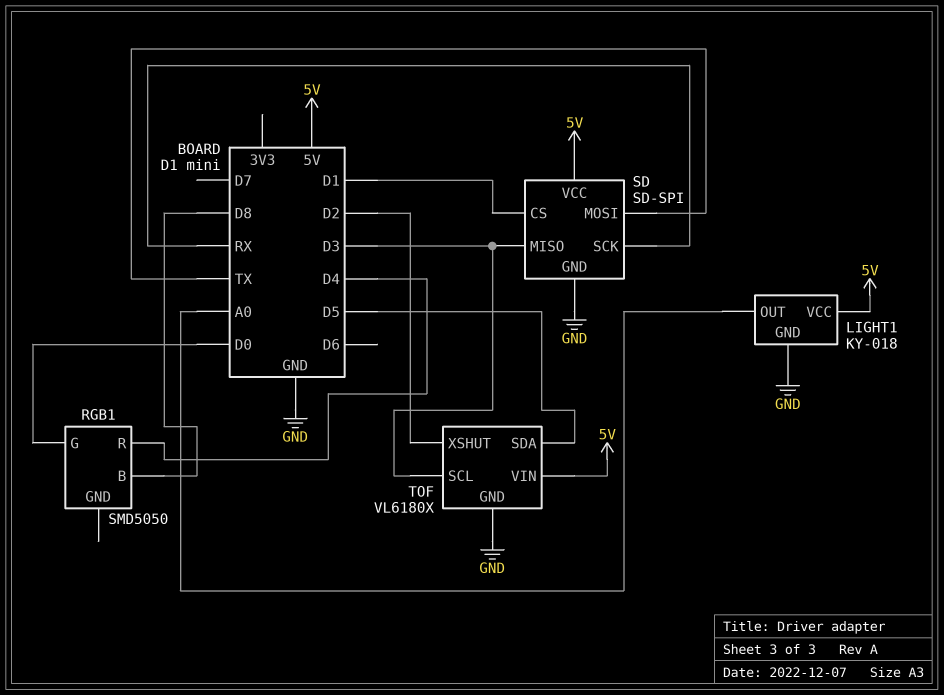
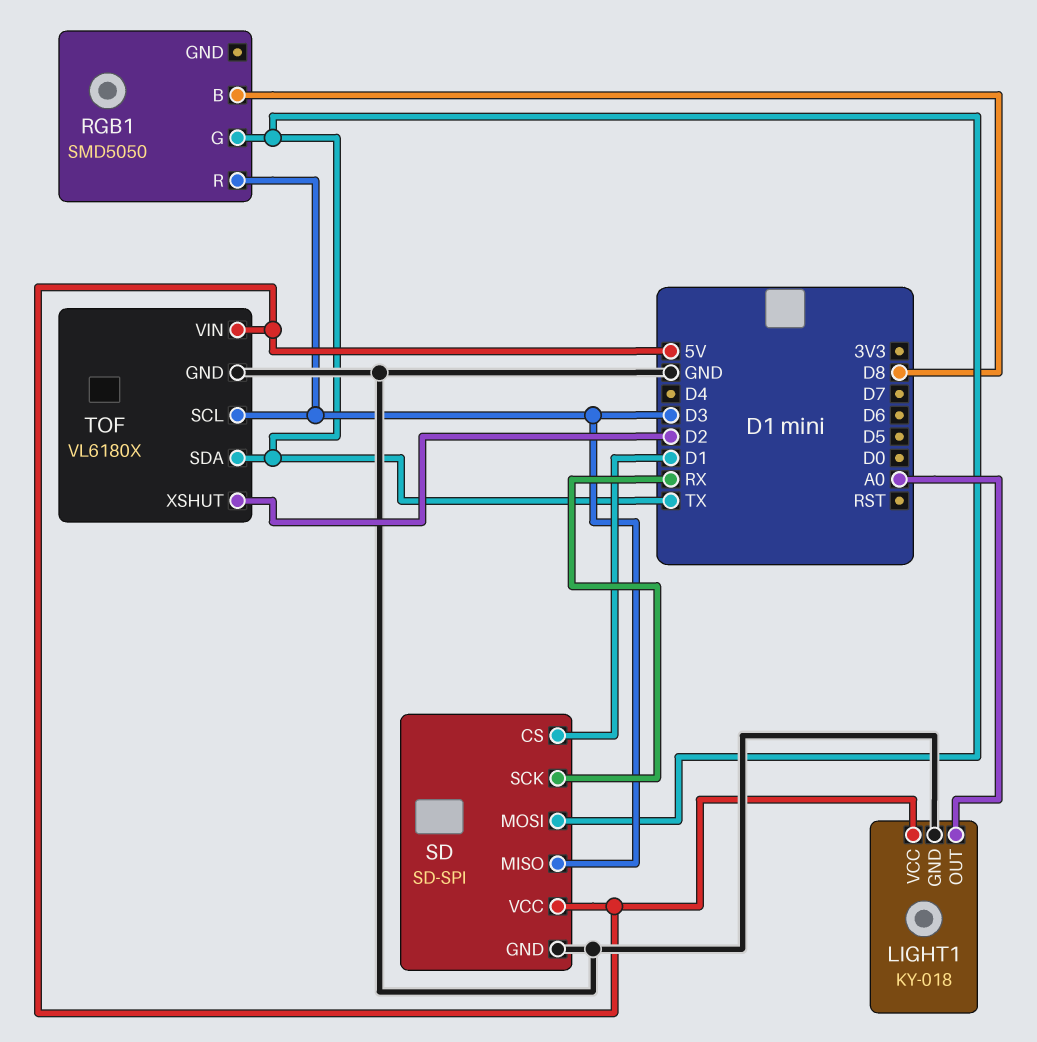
RGB1 pin G: D0 -> TX
RGB1 pin R: D4 -> D3
TOF pin SDA: D5 -> TX

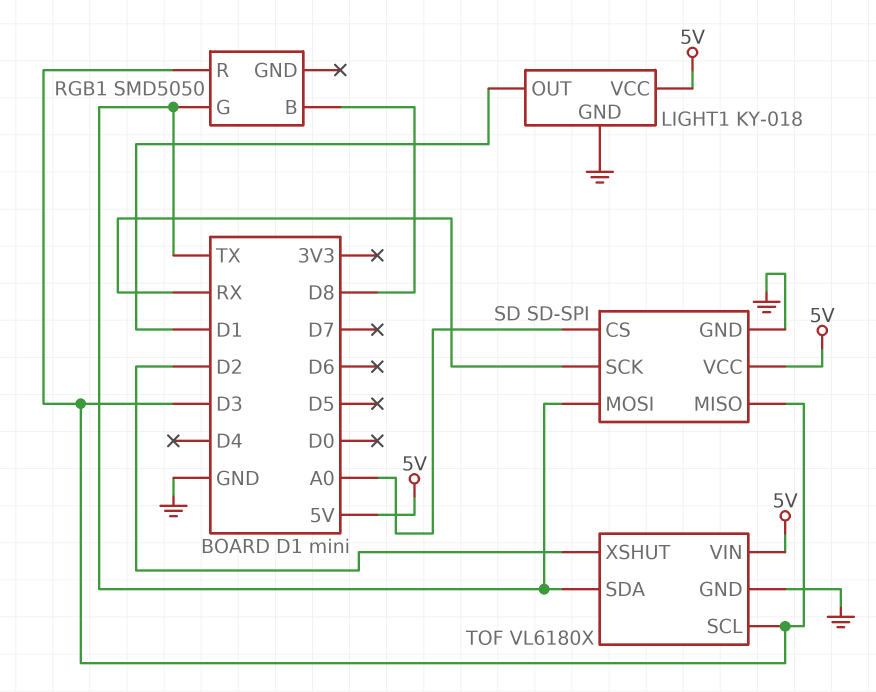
LIGHT1 pin OUT: A0 -> D1
SD pin CS: D1 -> A0

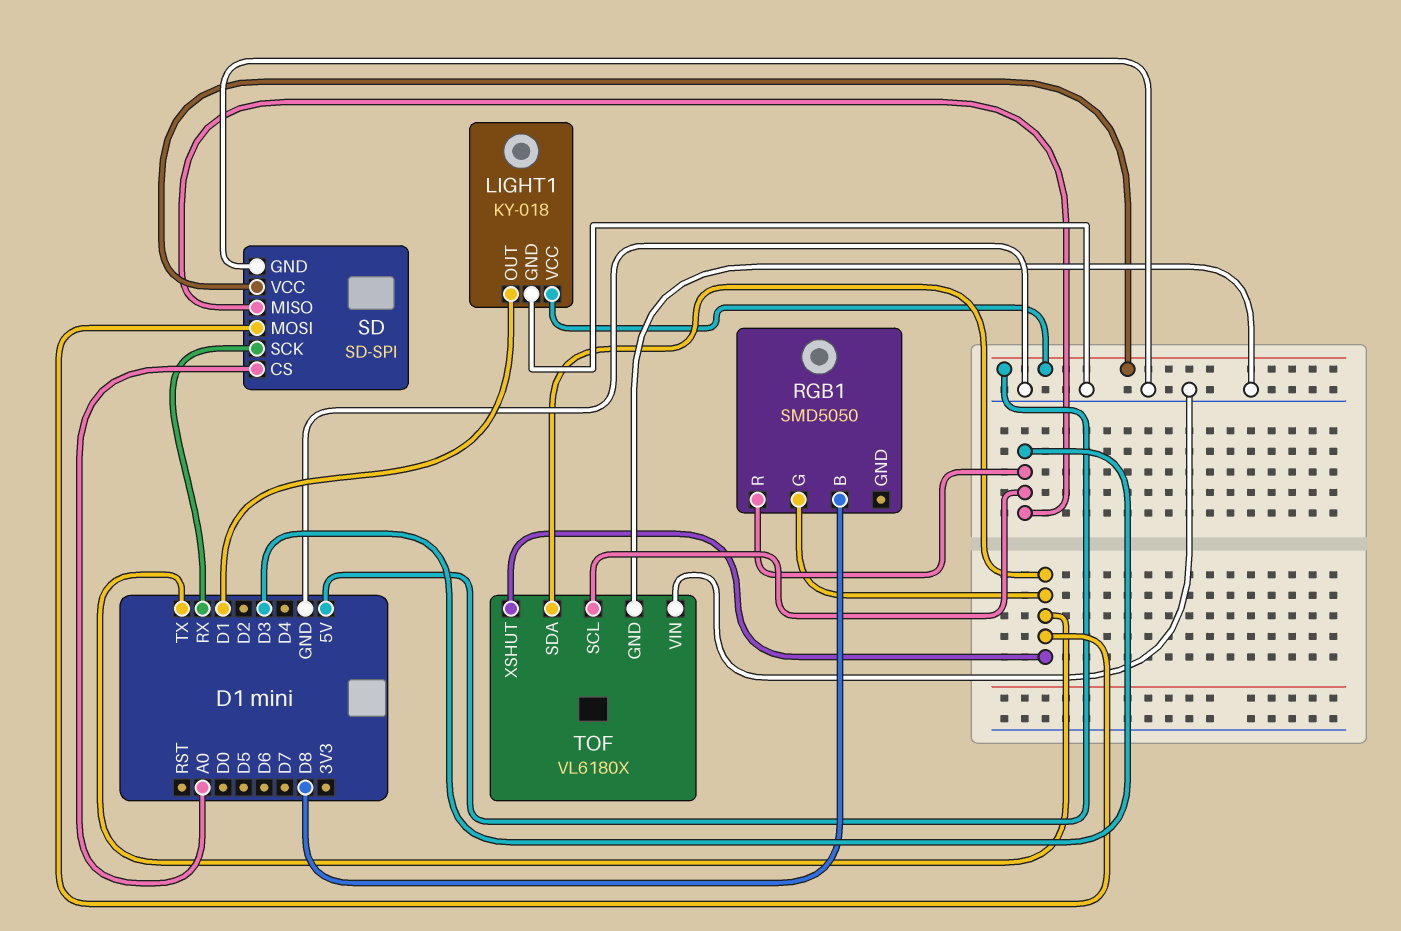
TOF pin VIN: 5V -> GND
TOF pin XSHUT: D2 -> TX

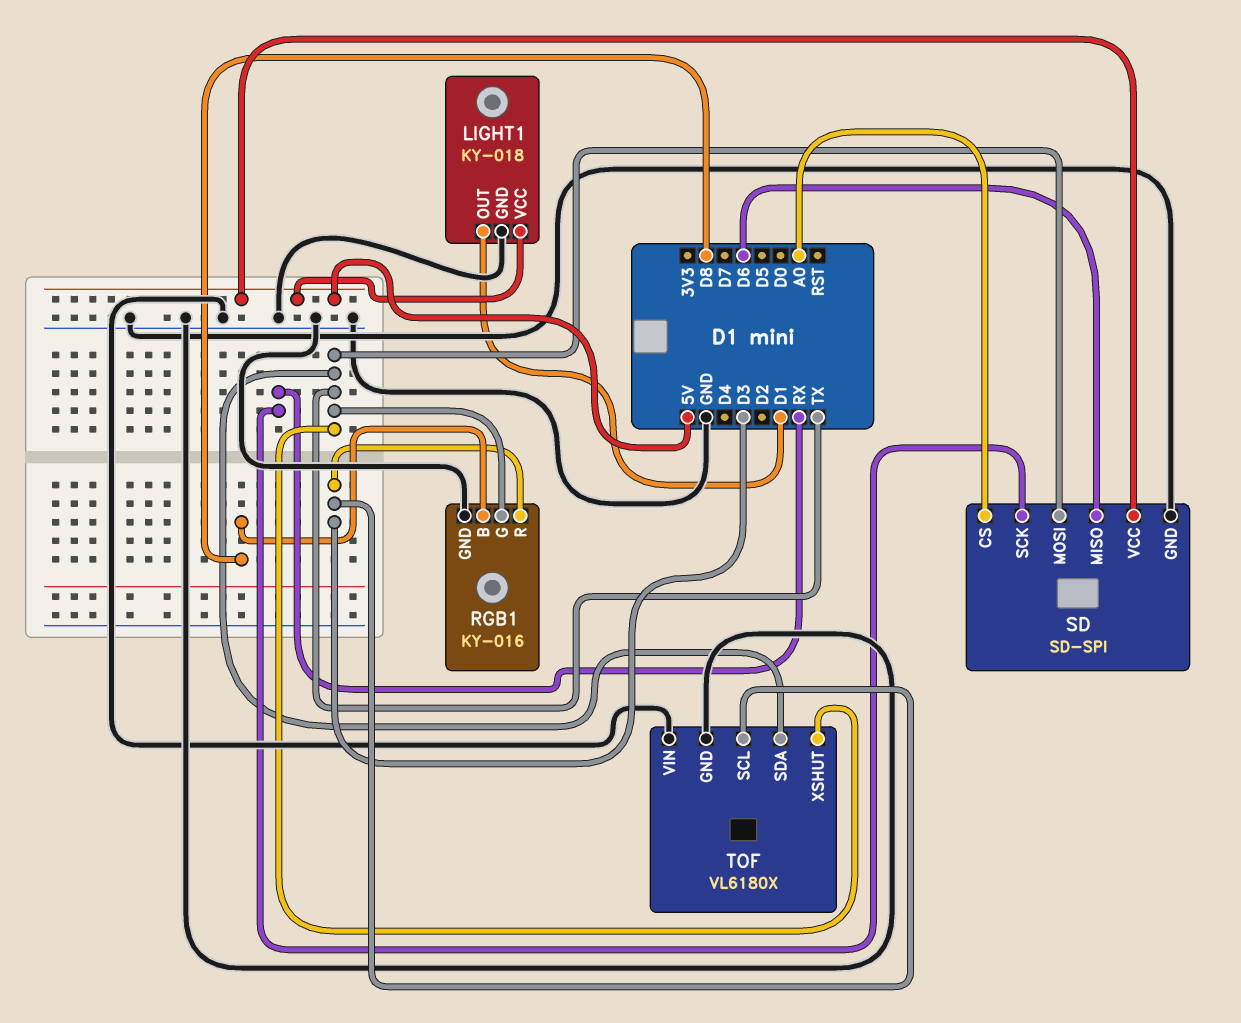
RGB1: SMD5050 -> KY-016
RGB1 pin GND: none -> GND
SD pin MISO: D3 -> D6

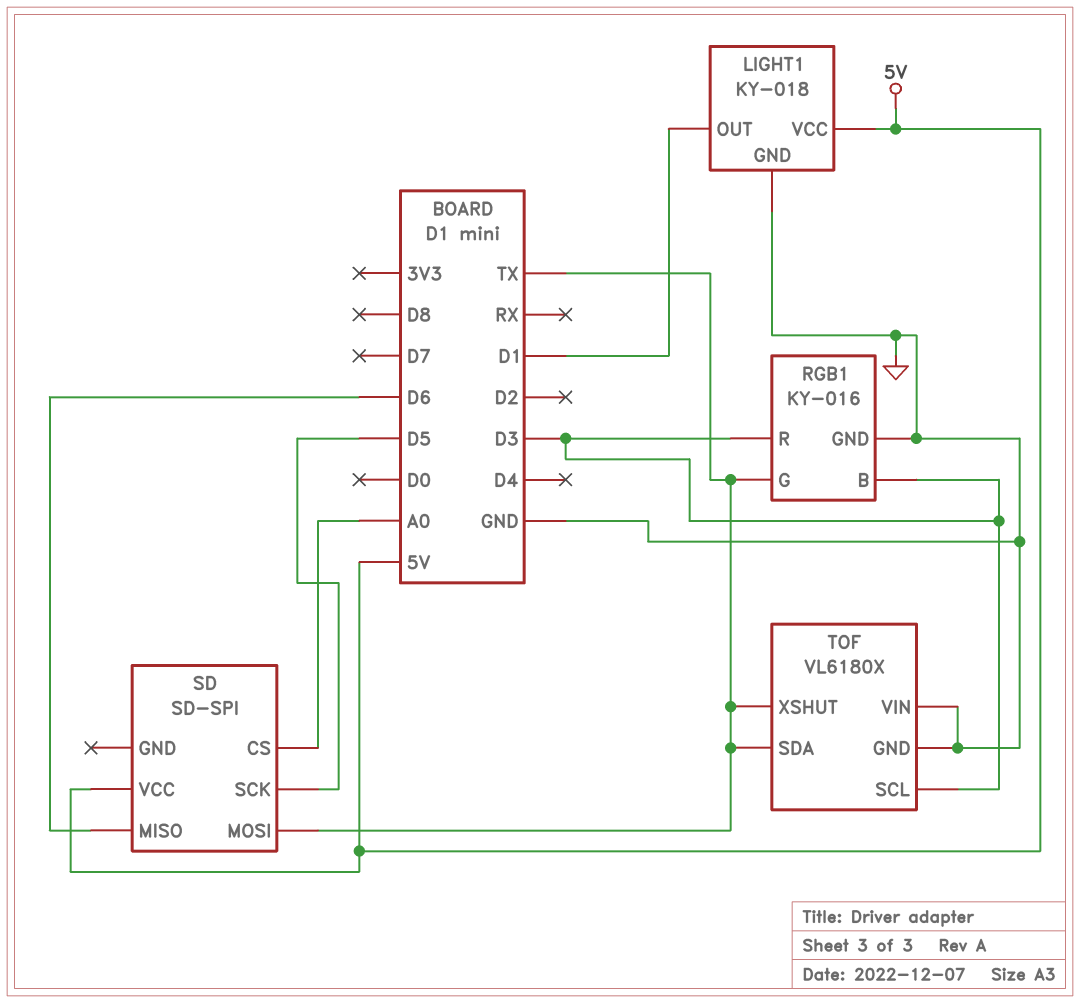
RGB1 pin B: D8 -> D3
SD pin GND: GND -> none
SD pin SCK: RX -> D5

